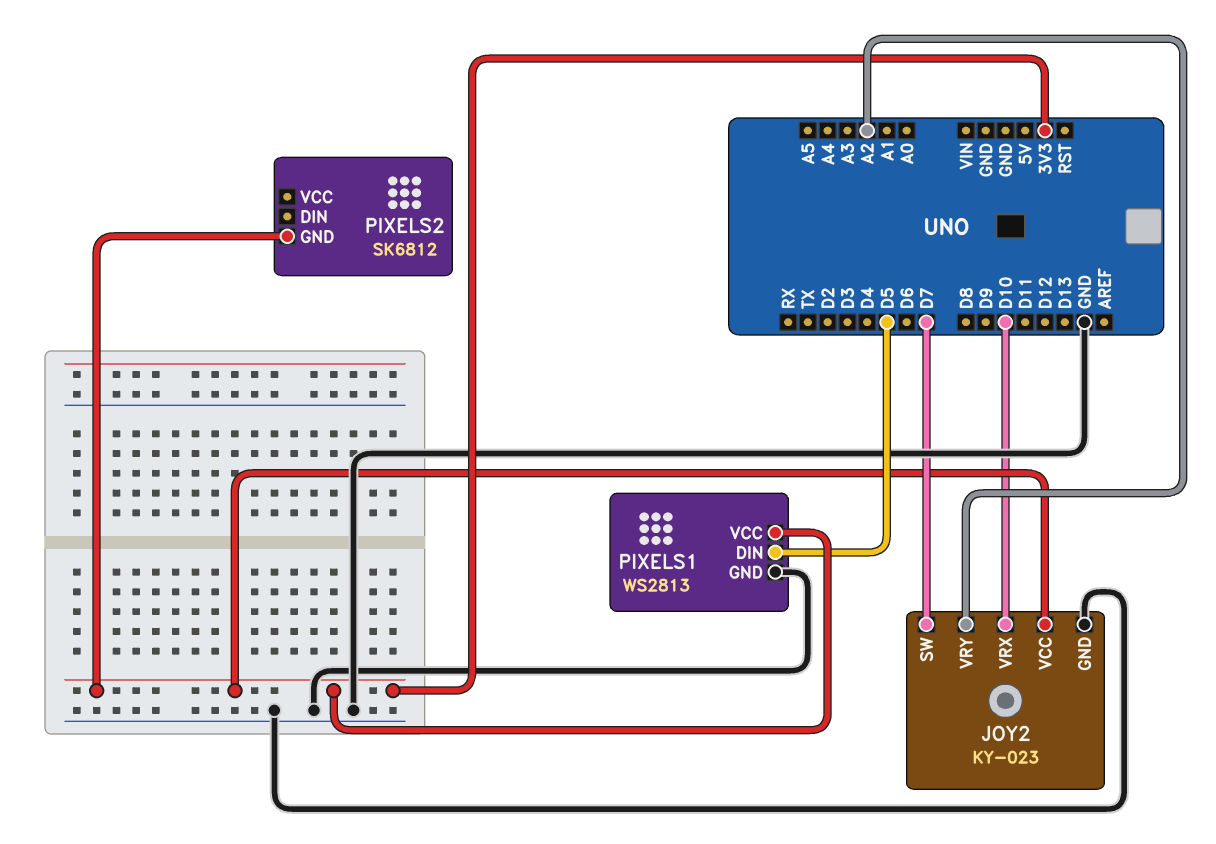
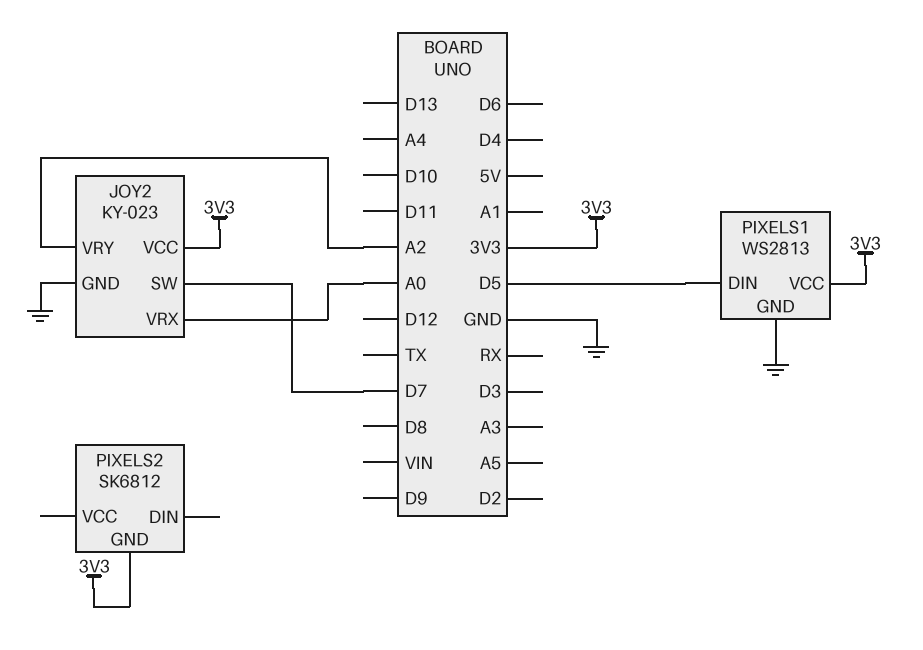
JOY2 pin VRX: D10 -> A0

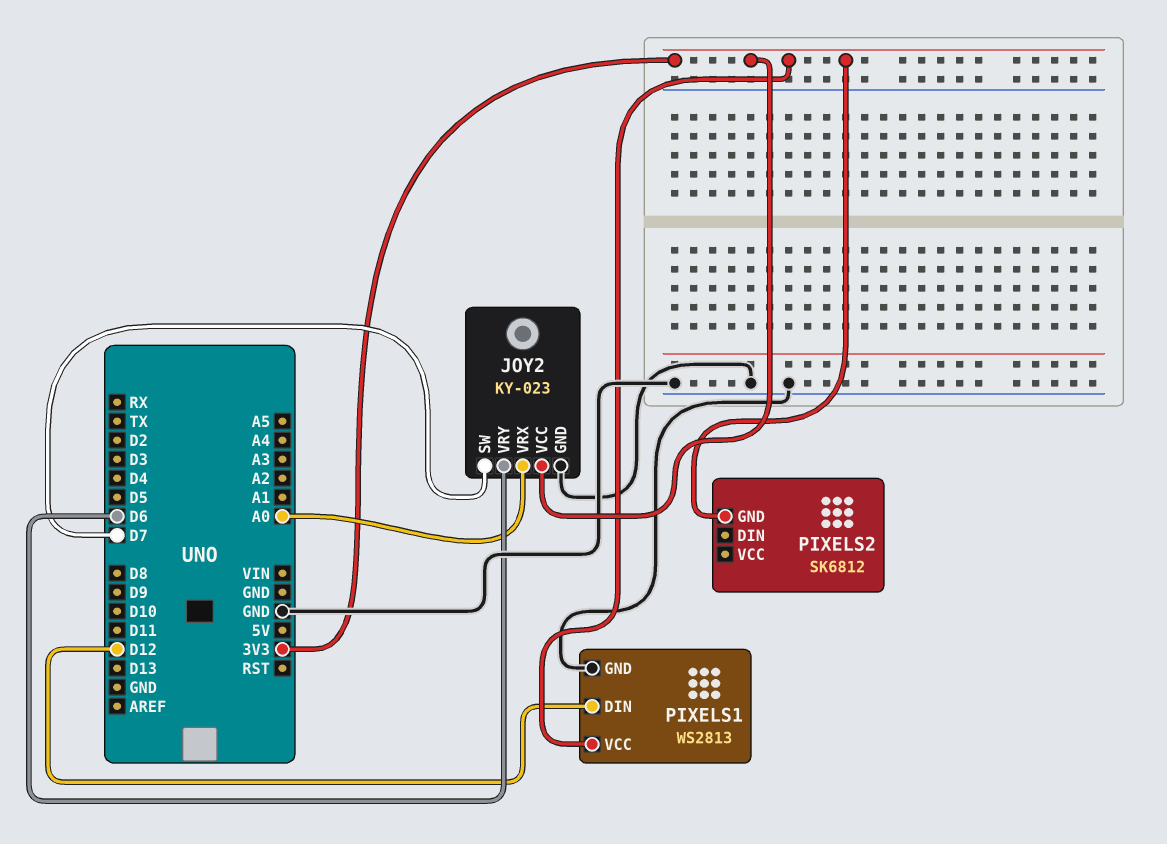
JOY2 pin VRY: A2 -> D6
PIXELS1 pin DIN: D5 -> D12

